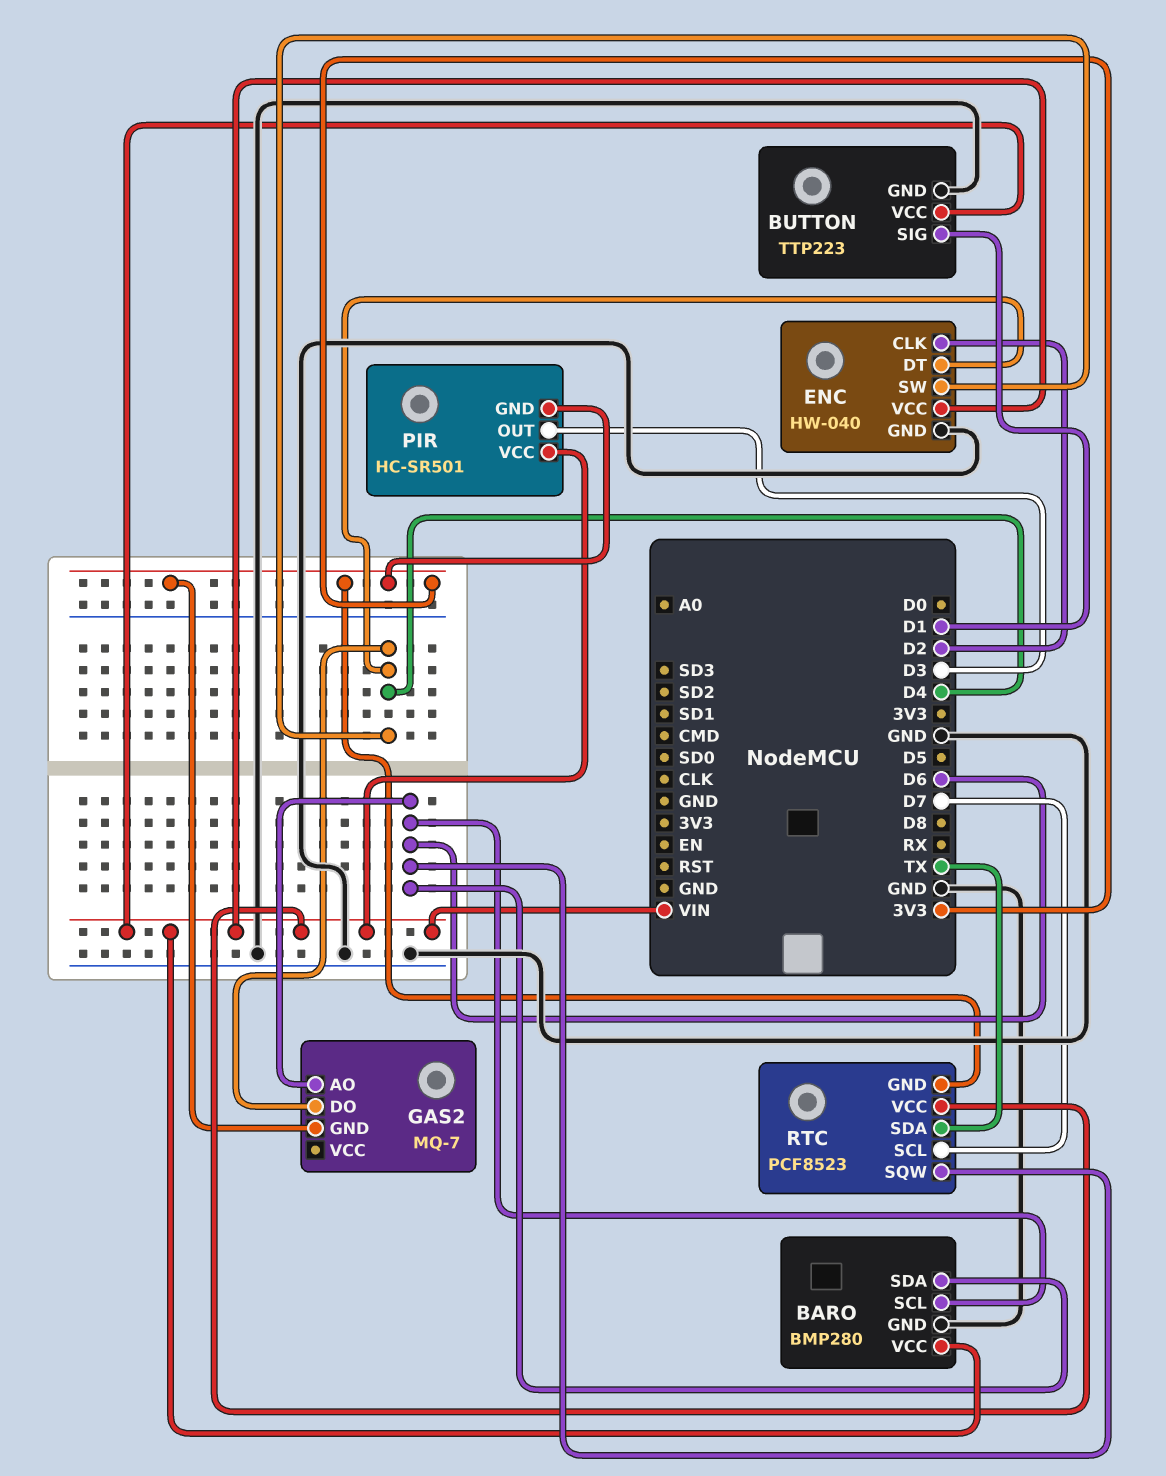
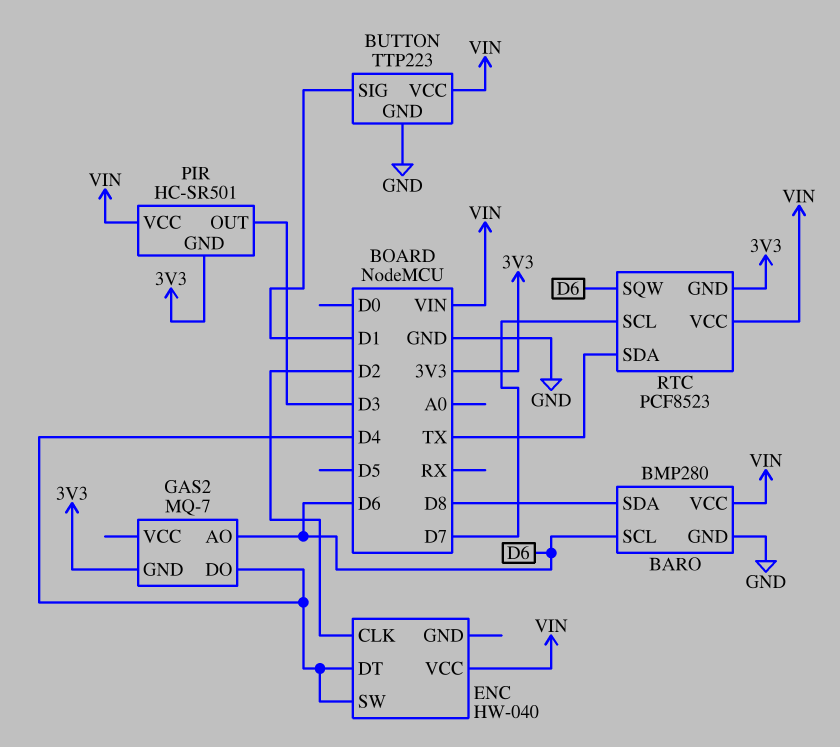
BARO pin SDA: D6 -> D8
ENC pin GND: GND -> none

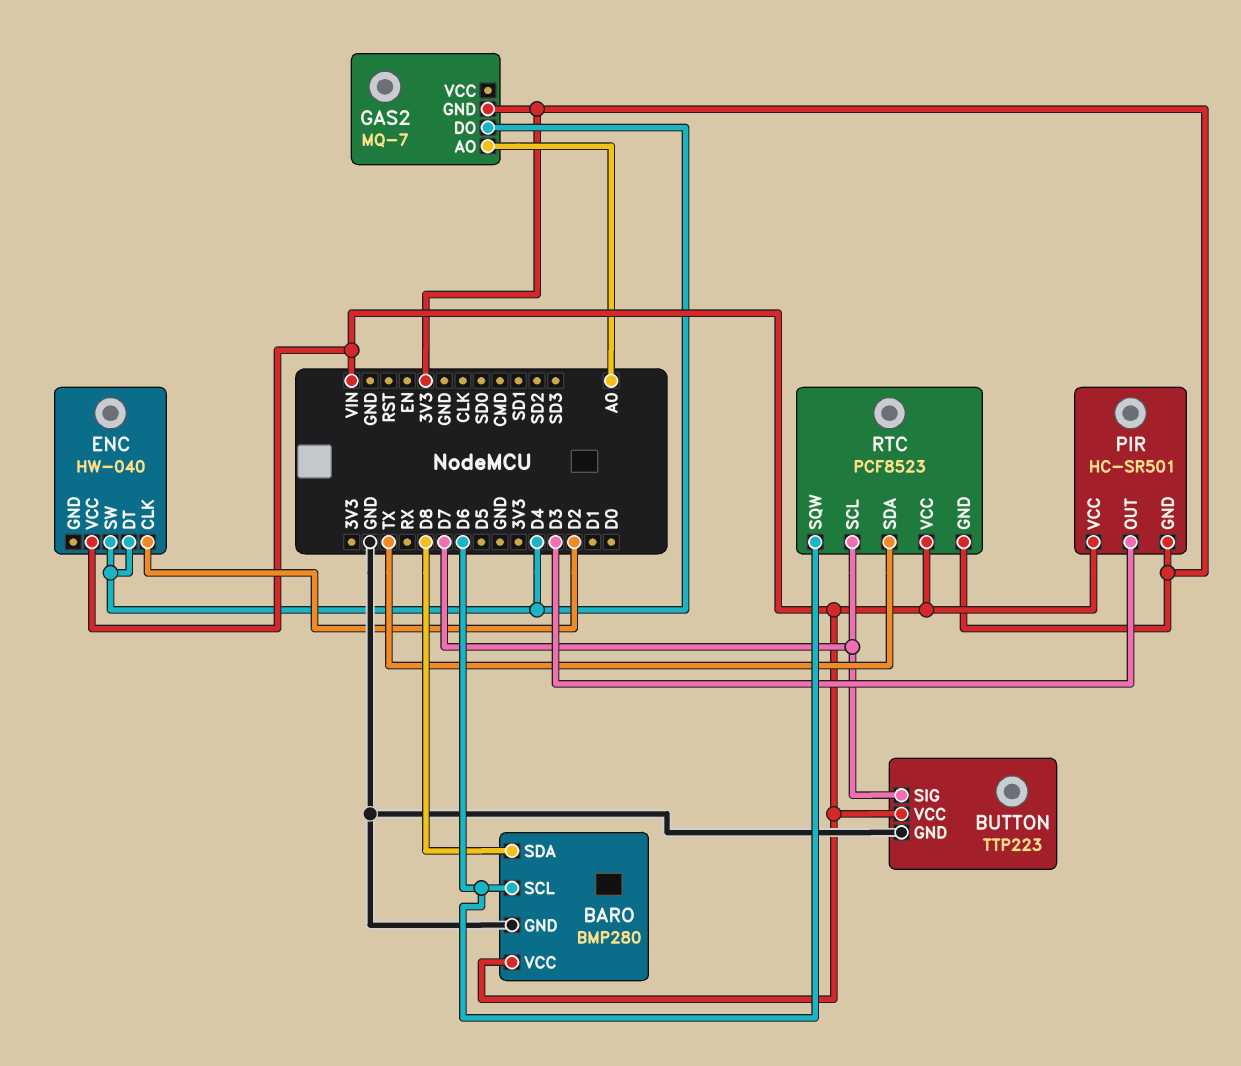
BUTTON pin SIG: D1 -> D7
GAS2 pin AO: D6 -> A0

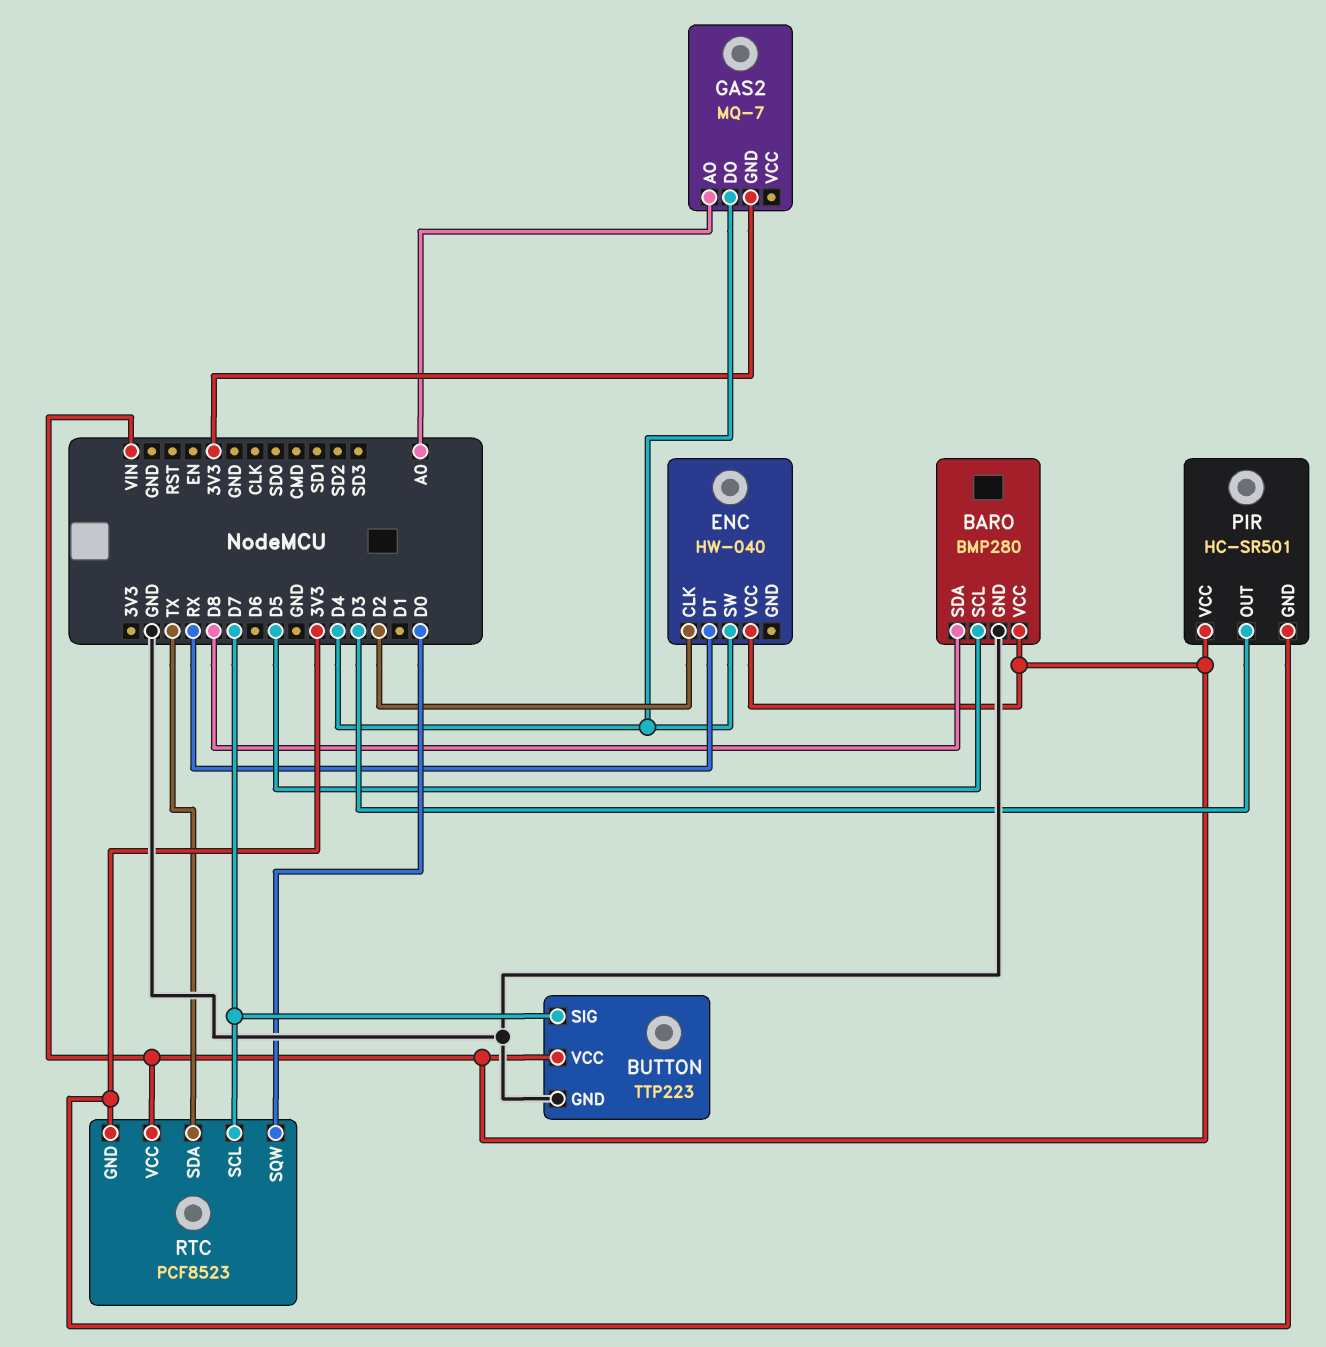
BARO pin SCL: D6 -> D5
ENC pin DT: D4 -> RX
RTC pin SQW: D6 -> D0

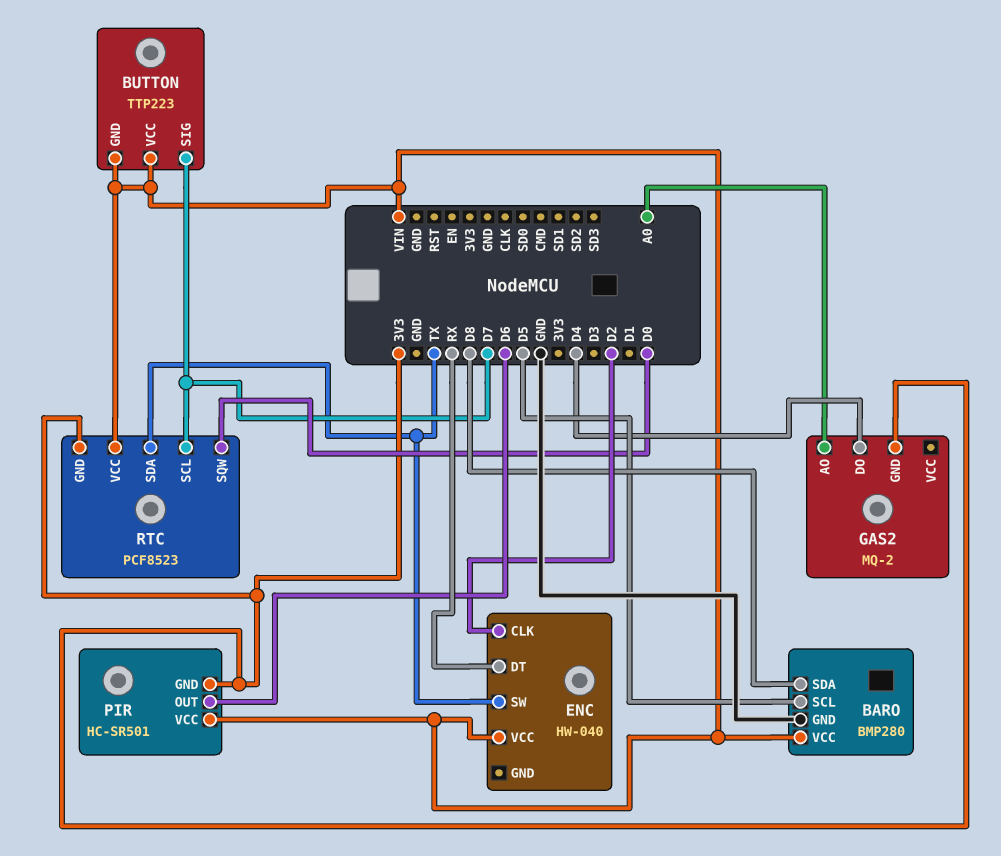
BUTTON pin GND: GND -> VIN
ENC pin SW: D4 -> TX
GAS2: MQ-7 -> MQ-2
PIR pin OUT: D3 -> D6

